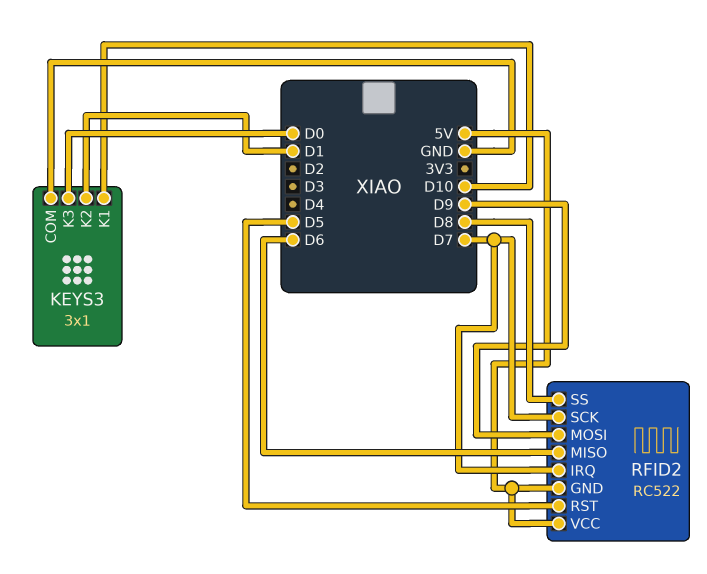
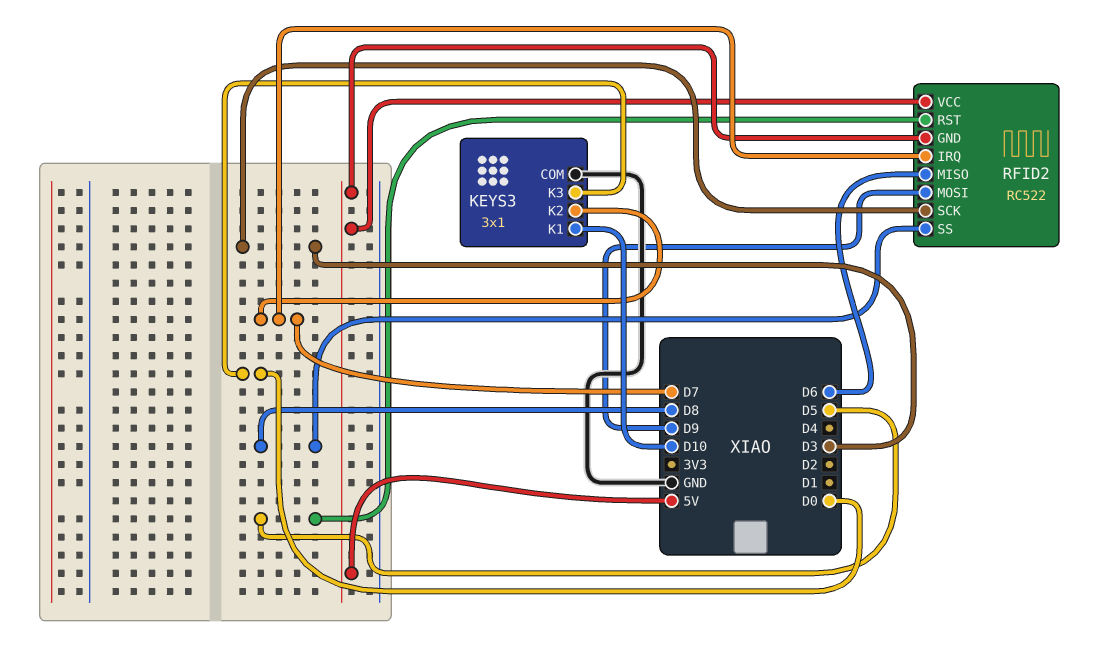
KEYS3 pin K2: D1 -> D7
RFID2 pin SCK: D7 -> D3

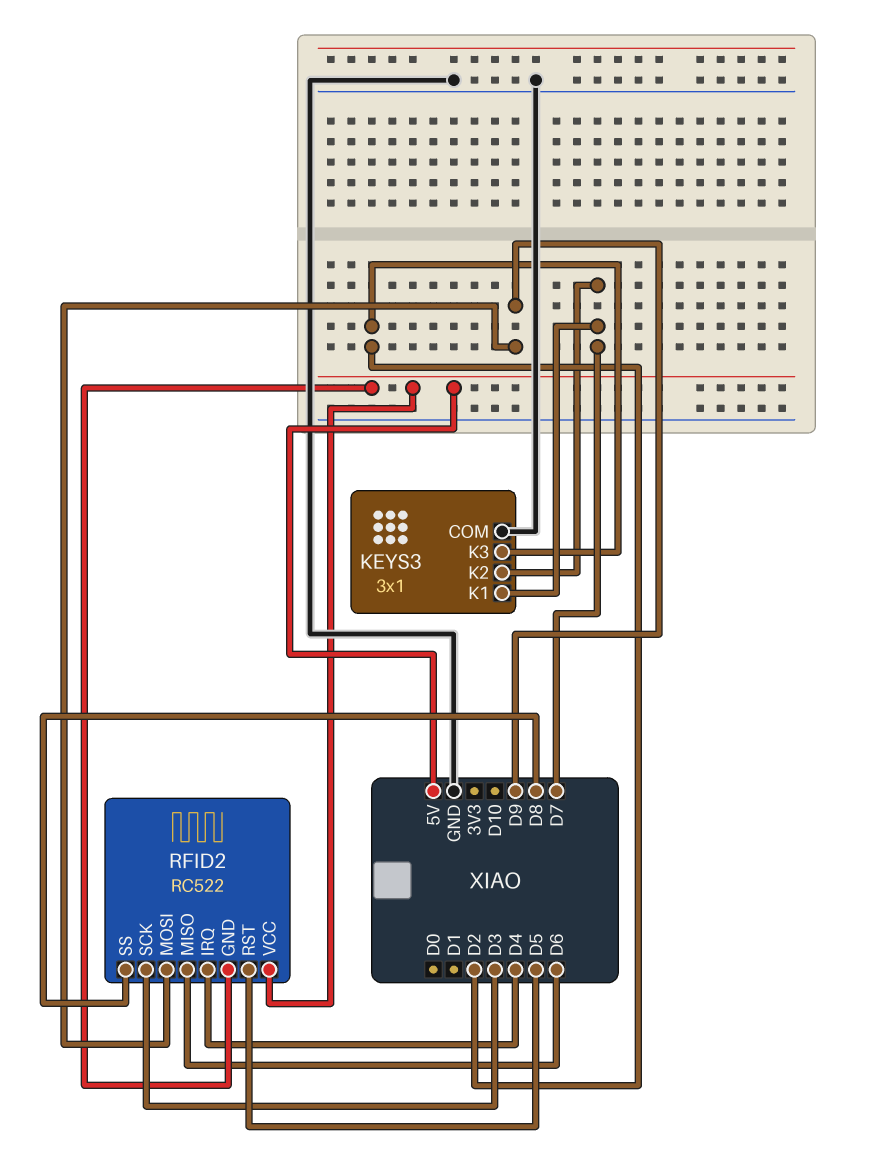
KEYS3 pin K1: D10 -> D7
KEYS3 pin K3: D0 -> D2
RFID2 pin IRQ: D7 -> D4

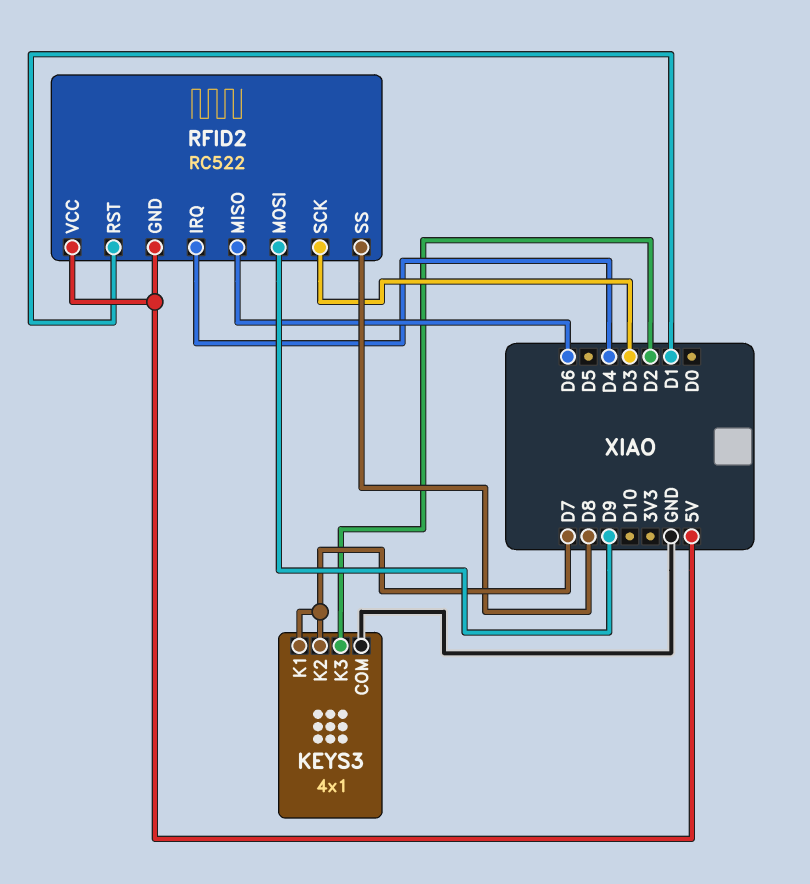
KEYS3: 3x1 -> 4x1
RFID2 pin RST: D5 -> D1

